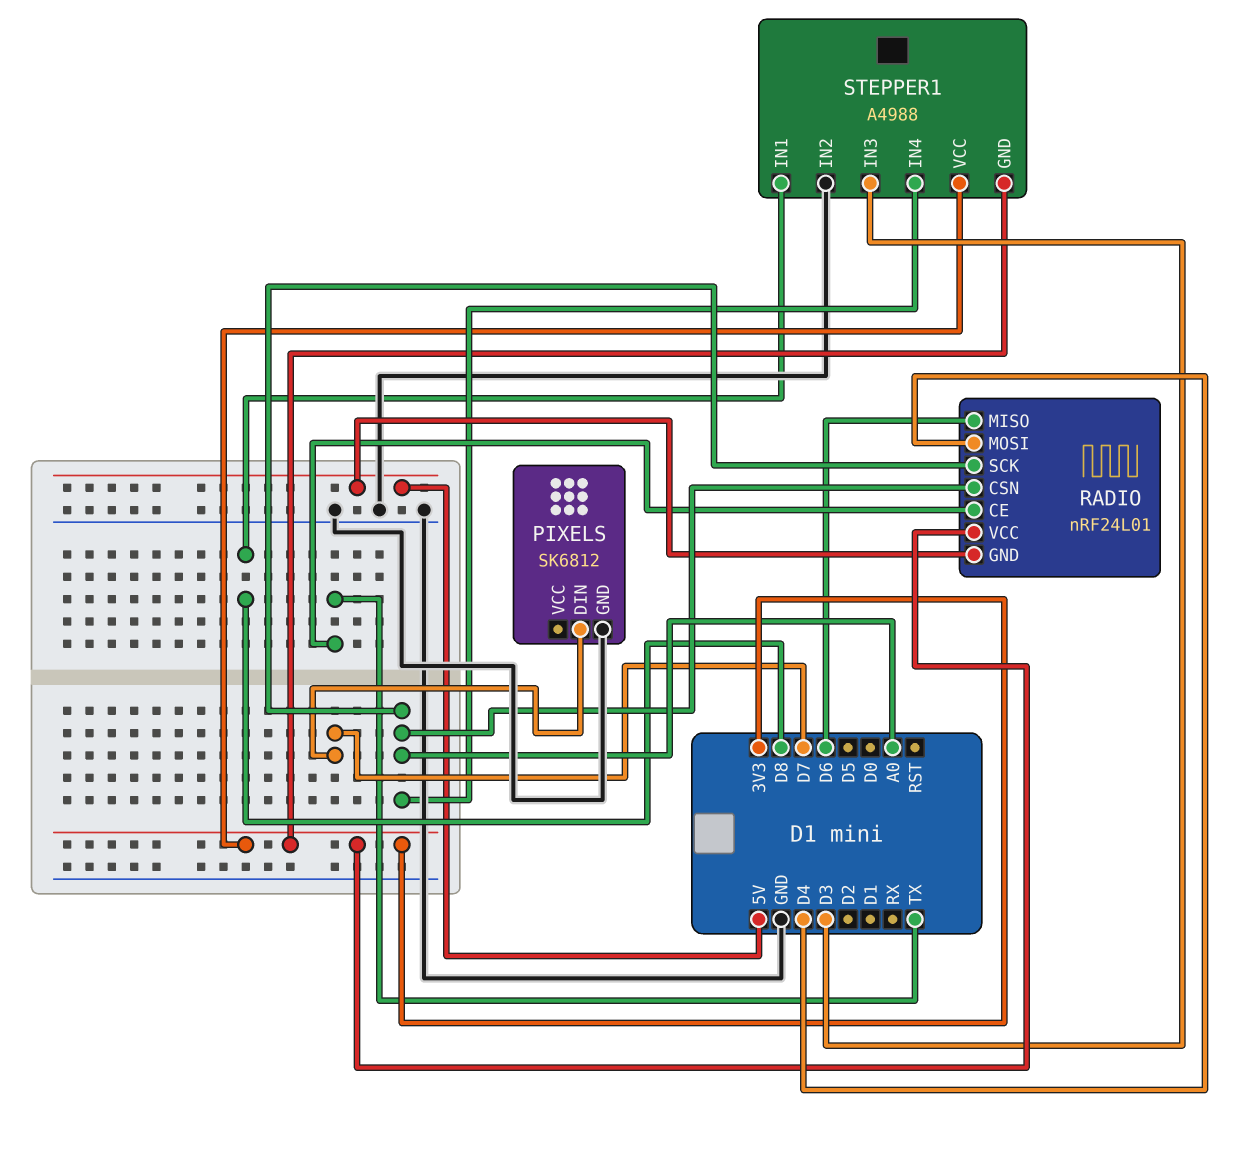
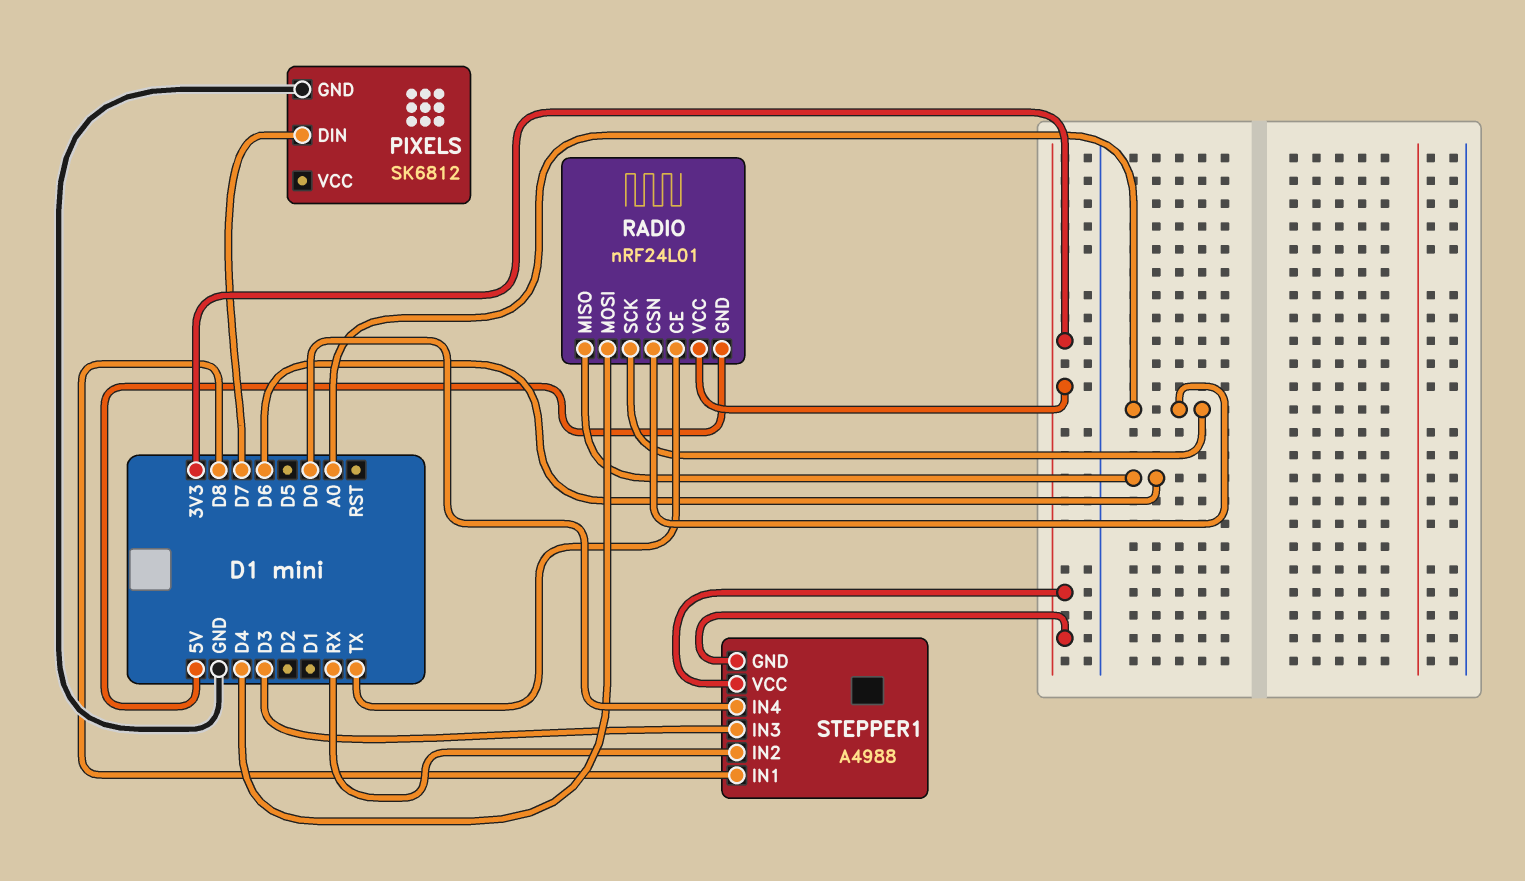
STEPPER1 pin IN2: GND -> RX
STEPPER1 pin IN4: A0 -> D0

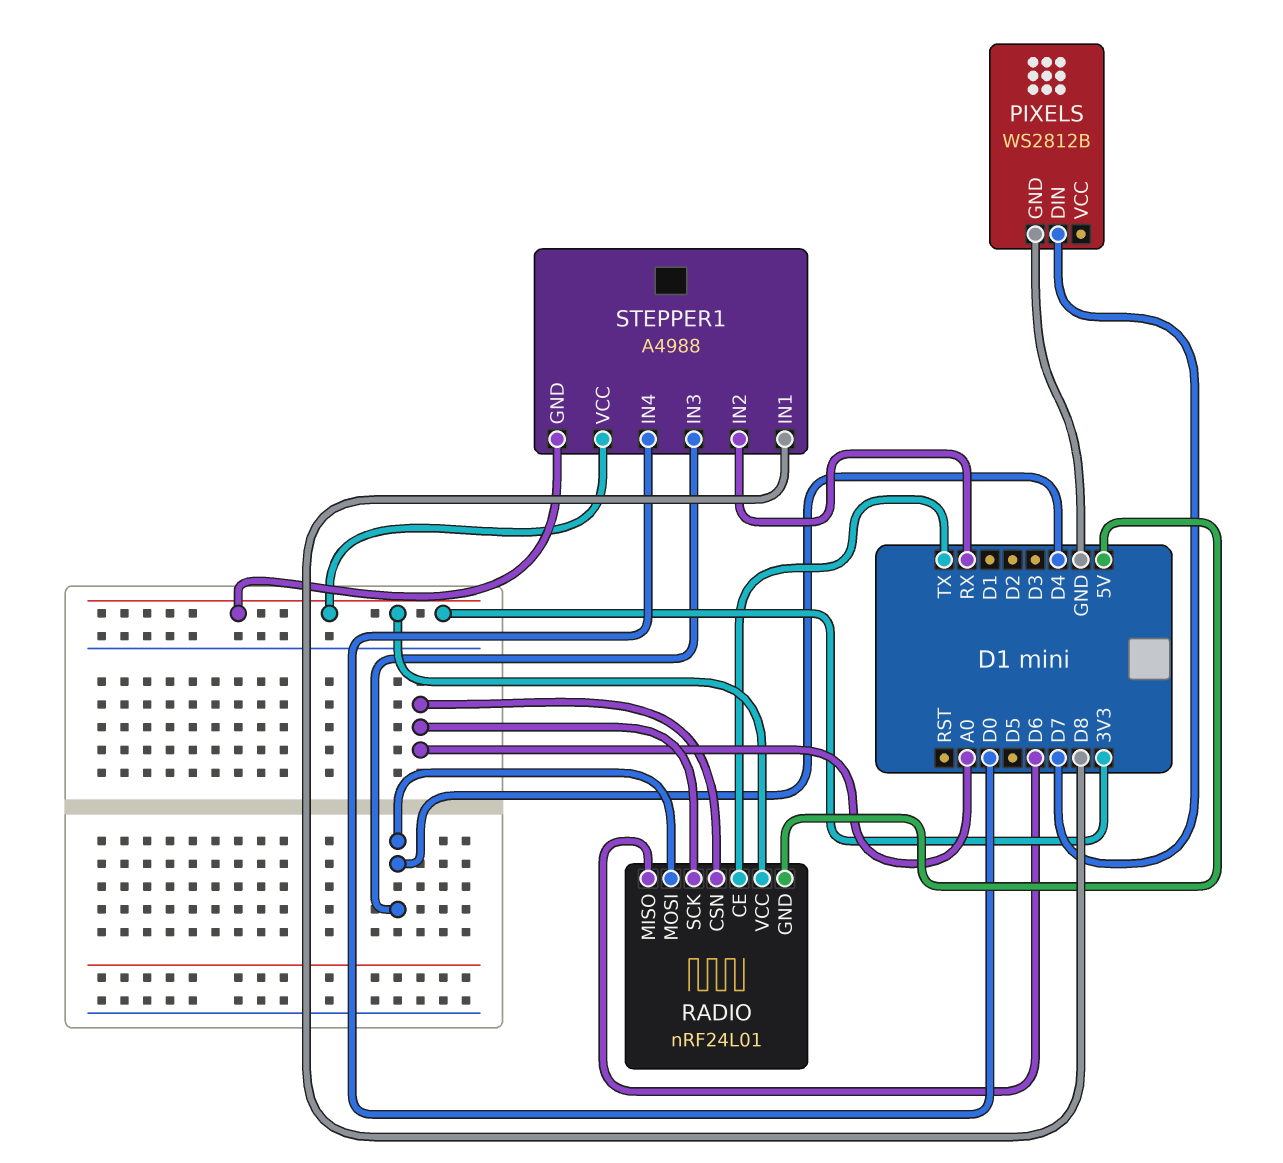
PIXELS: SK6812 -> WS2812B
STEPPER1 pin IN3: D3 -> D4

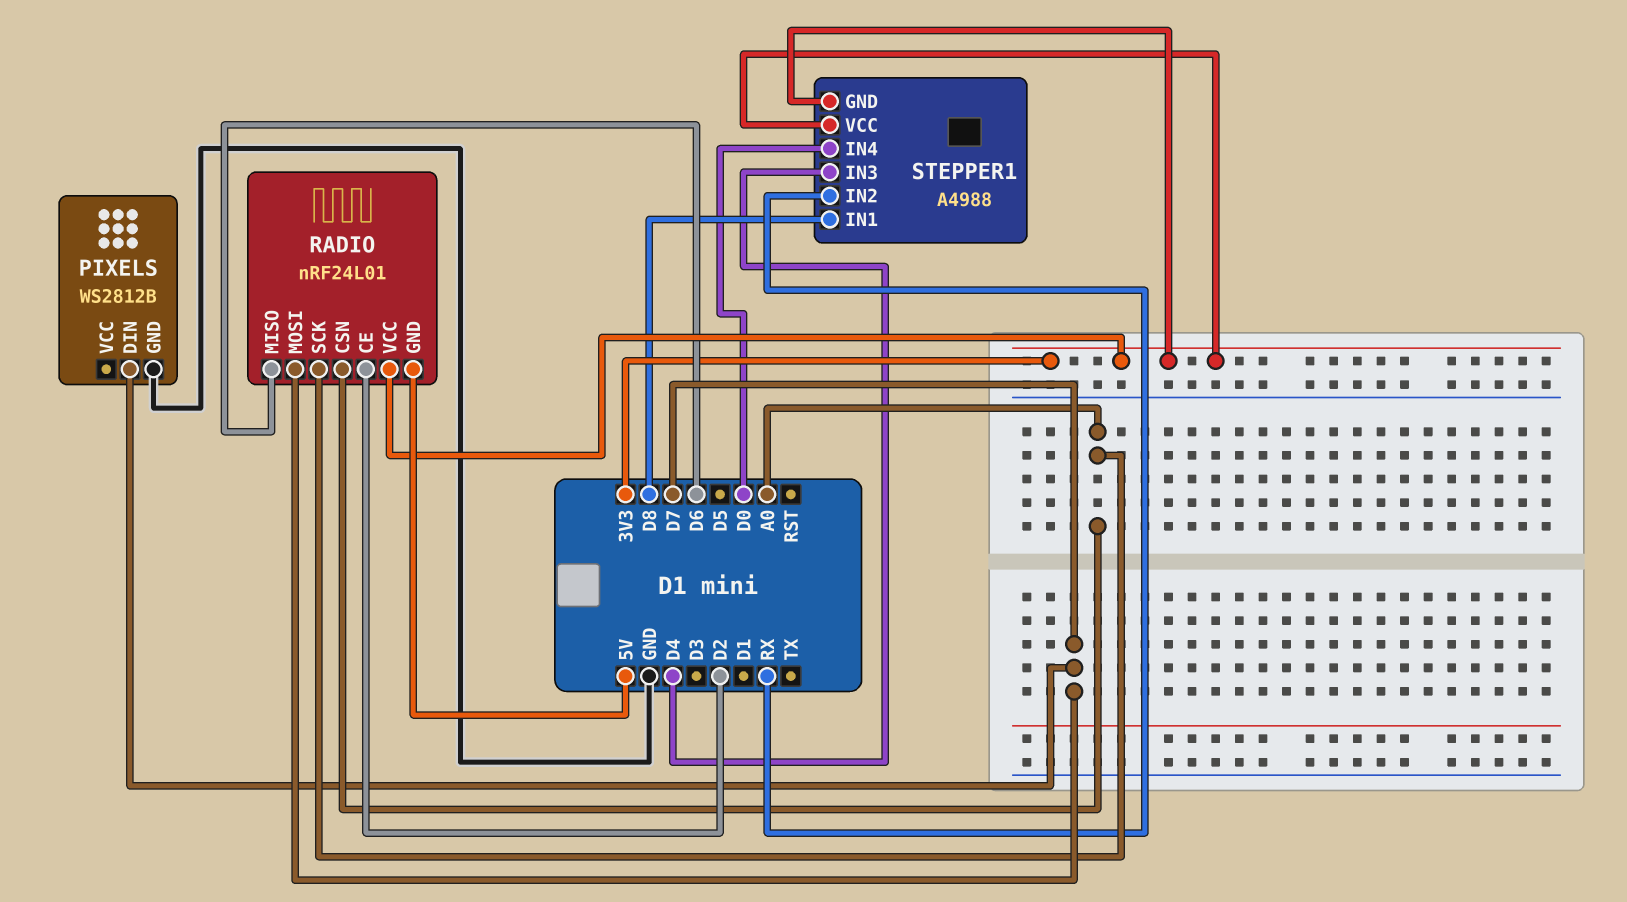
RADIO pin CE: TX -> D2
RADIO pin MOSI: D4 -> D7

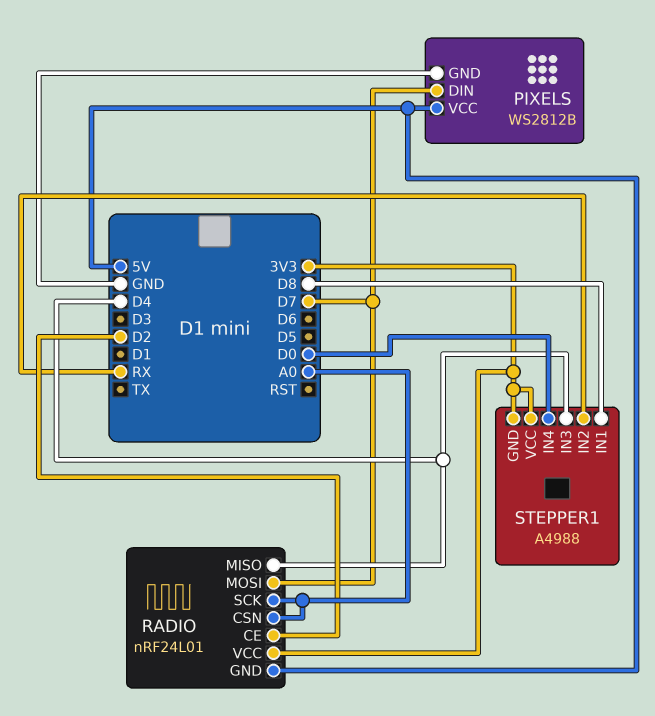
PIXELS pin VCC: none -> 5V
RADIO pin MISO: D6 -> D4

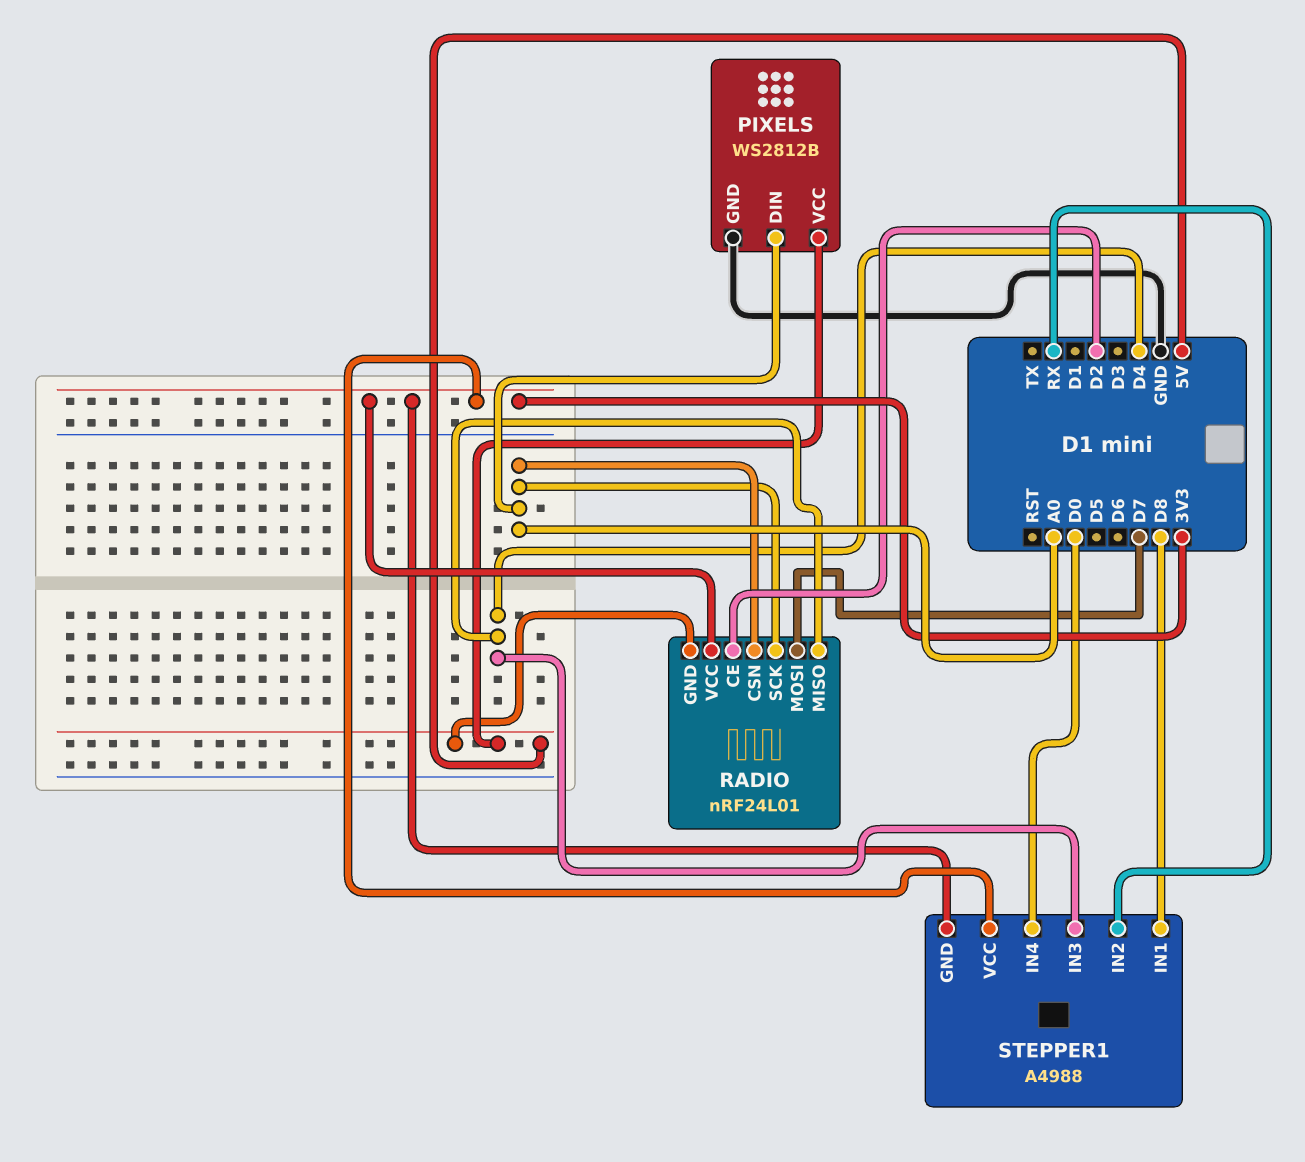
PIXELS pin DIN: D7 -> A0

